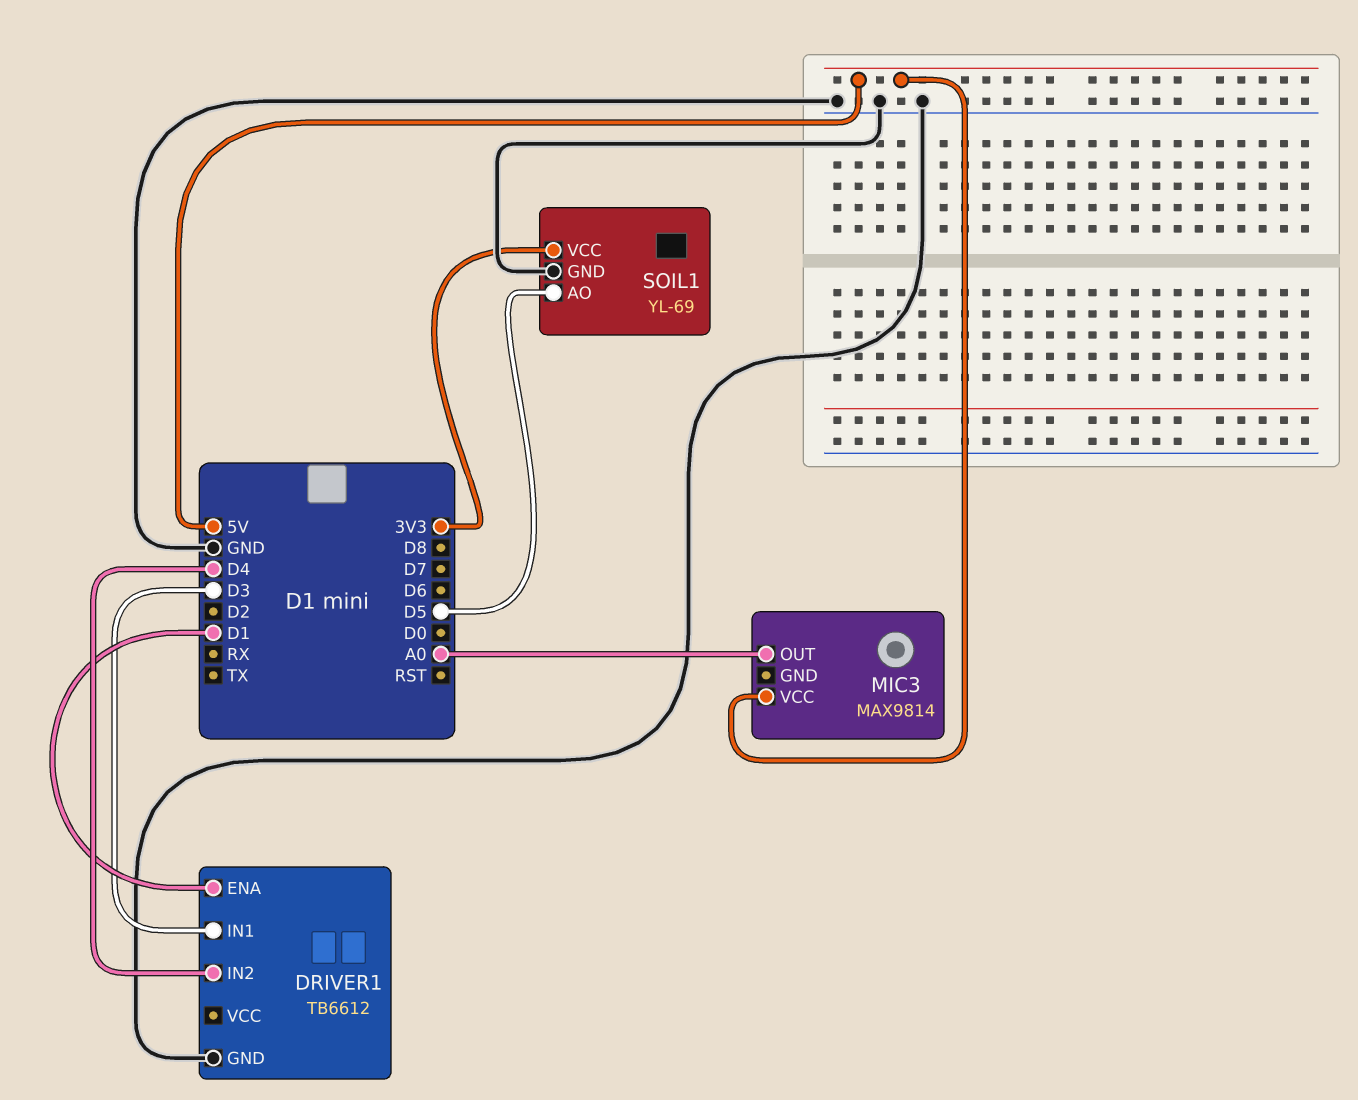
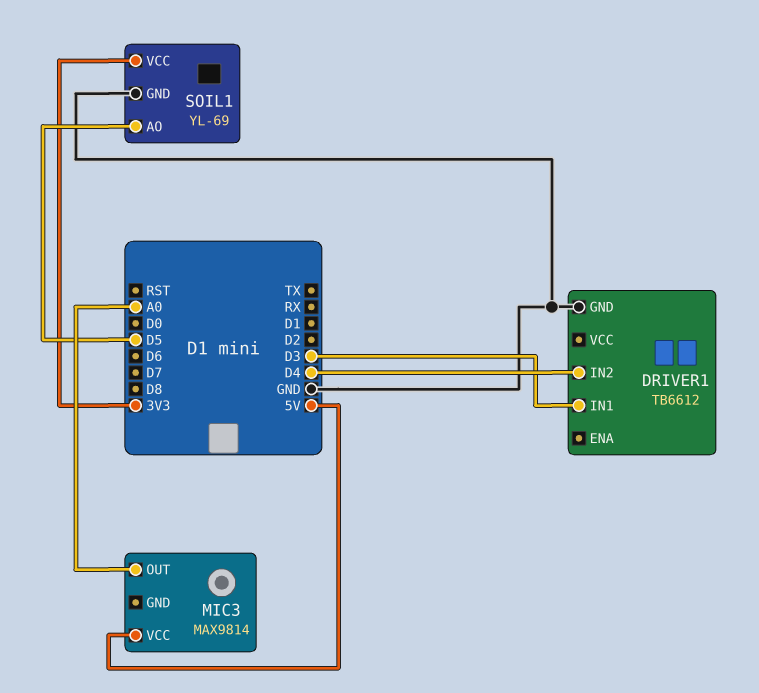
DRIVER1 pin ENA: D1 -> none

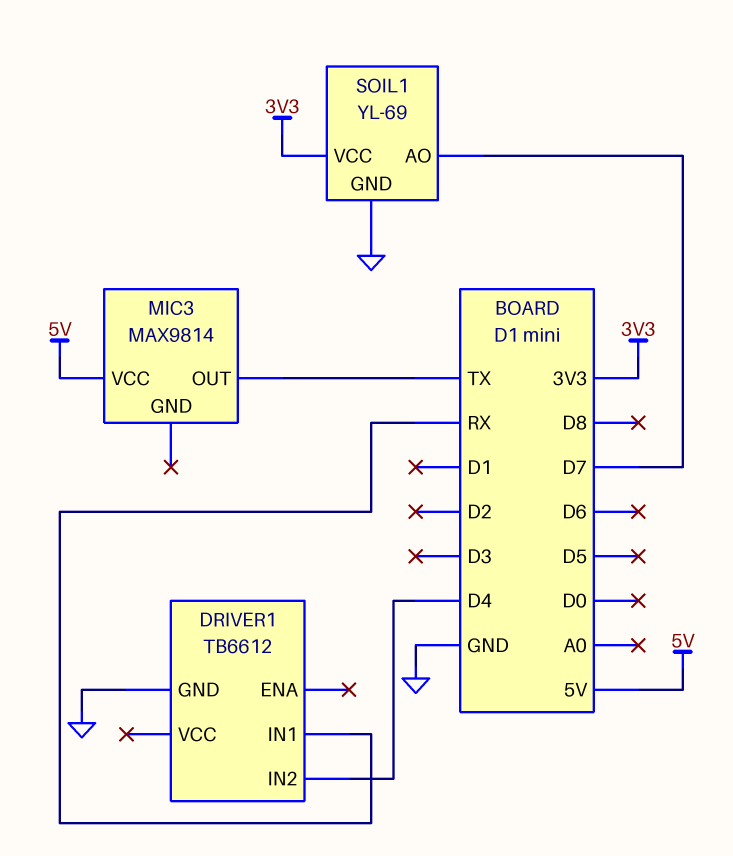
DRIVER1 pin IN1: D3 -> RX
MIC3 pin OUT: A0 -> TX
SOIL1 pin AO: D5 -> D7

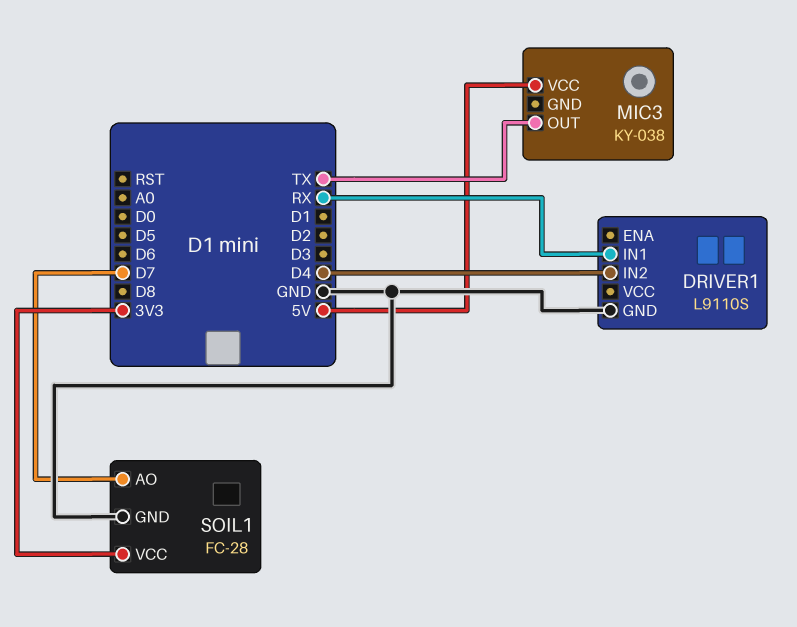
DRIVER1: TB6612 -> L9110S
MIC3: MAX9814 -> KY-038
SOIL1: YL-69 -> FC-28

